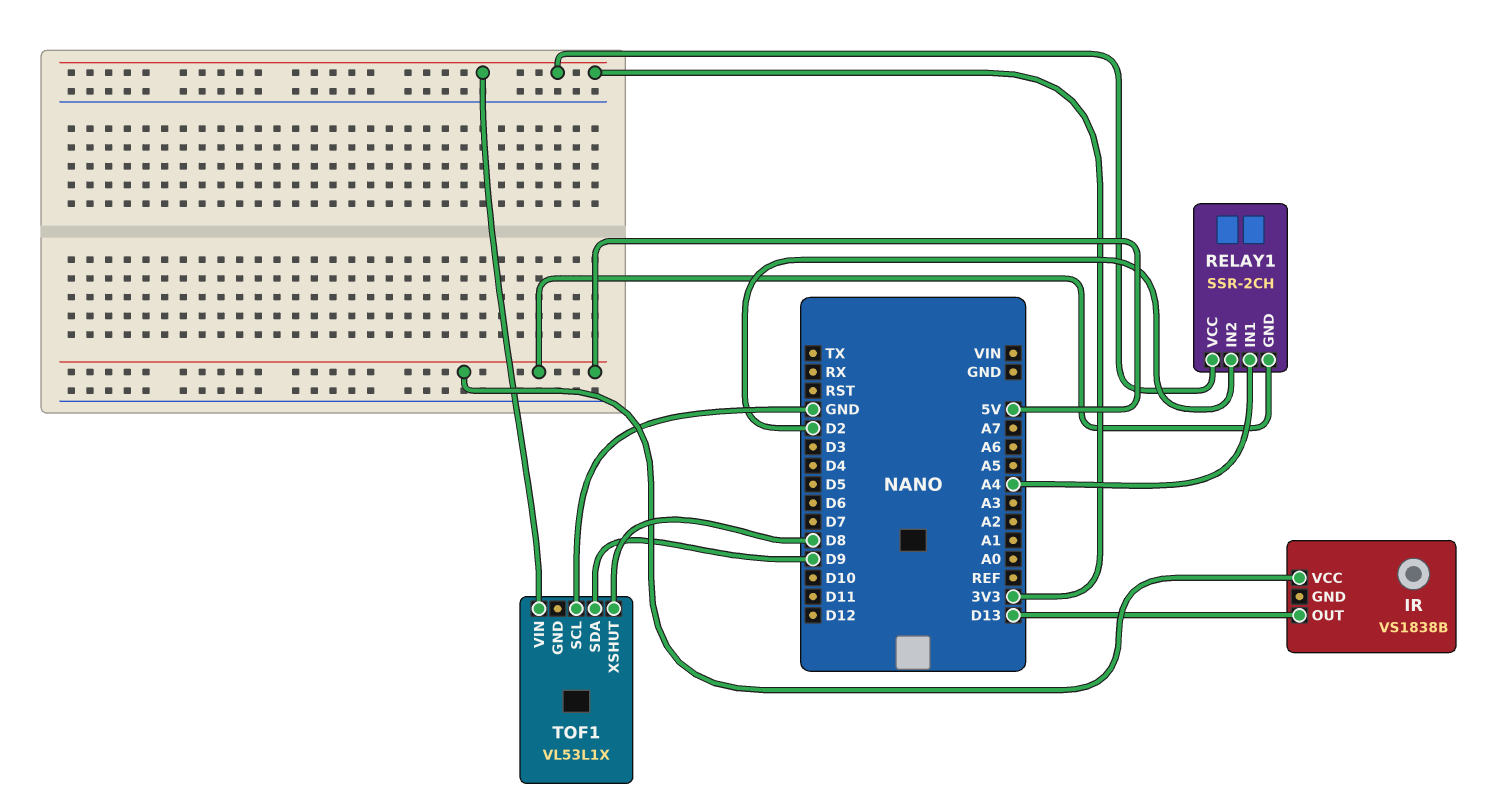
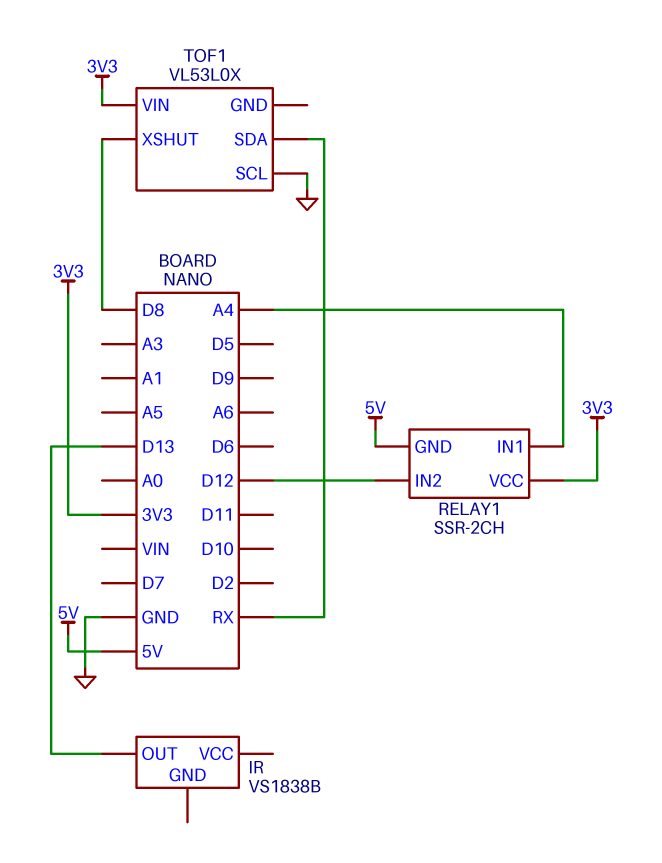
IR pin VCC: 5V -> none
RELAY1 pin IN2: D2 -> D12
TOF1: VL53L1X -> VL53L0X
TOF1 pin SDA: D9 -> RX

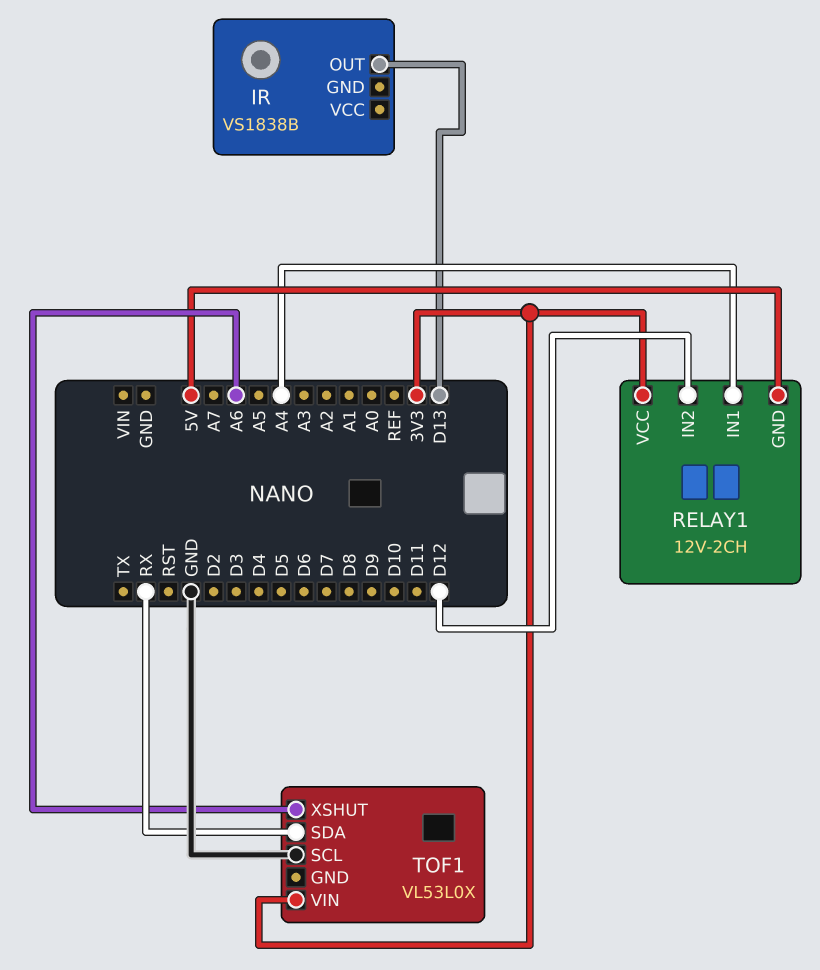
RELAY1: SSR-2CH -> 12V-2CH
TOF1 pin XSHUT: D8 -> A6

